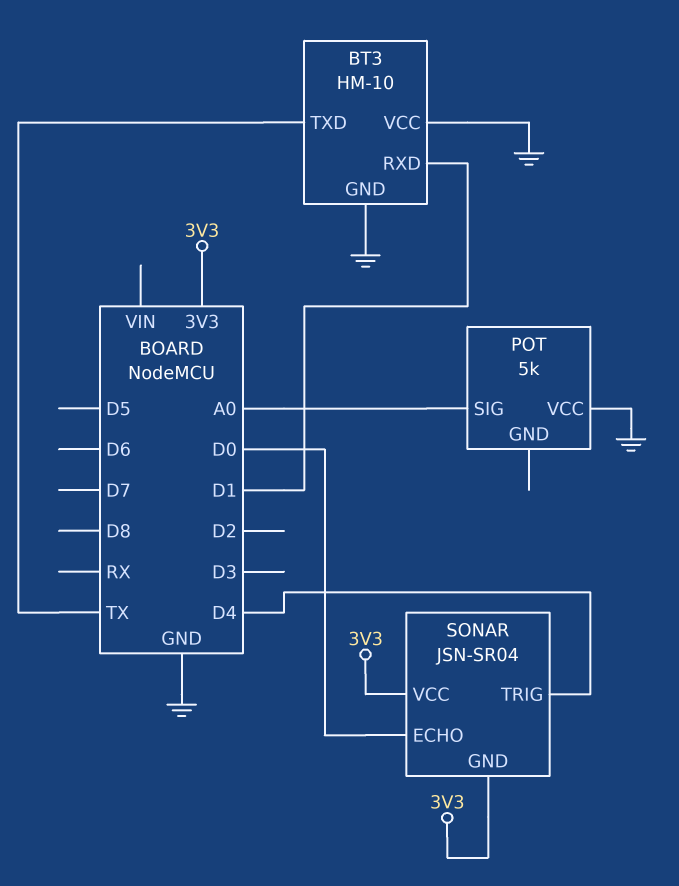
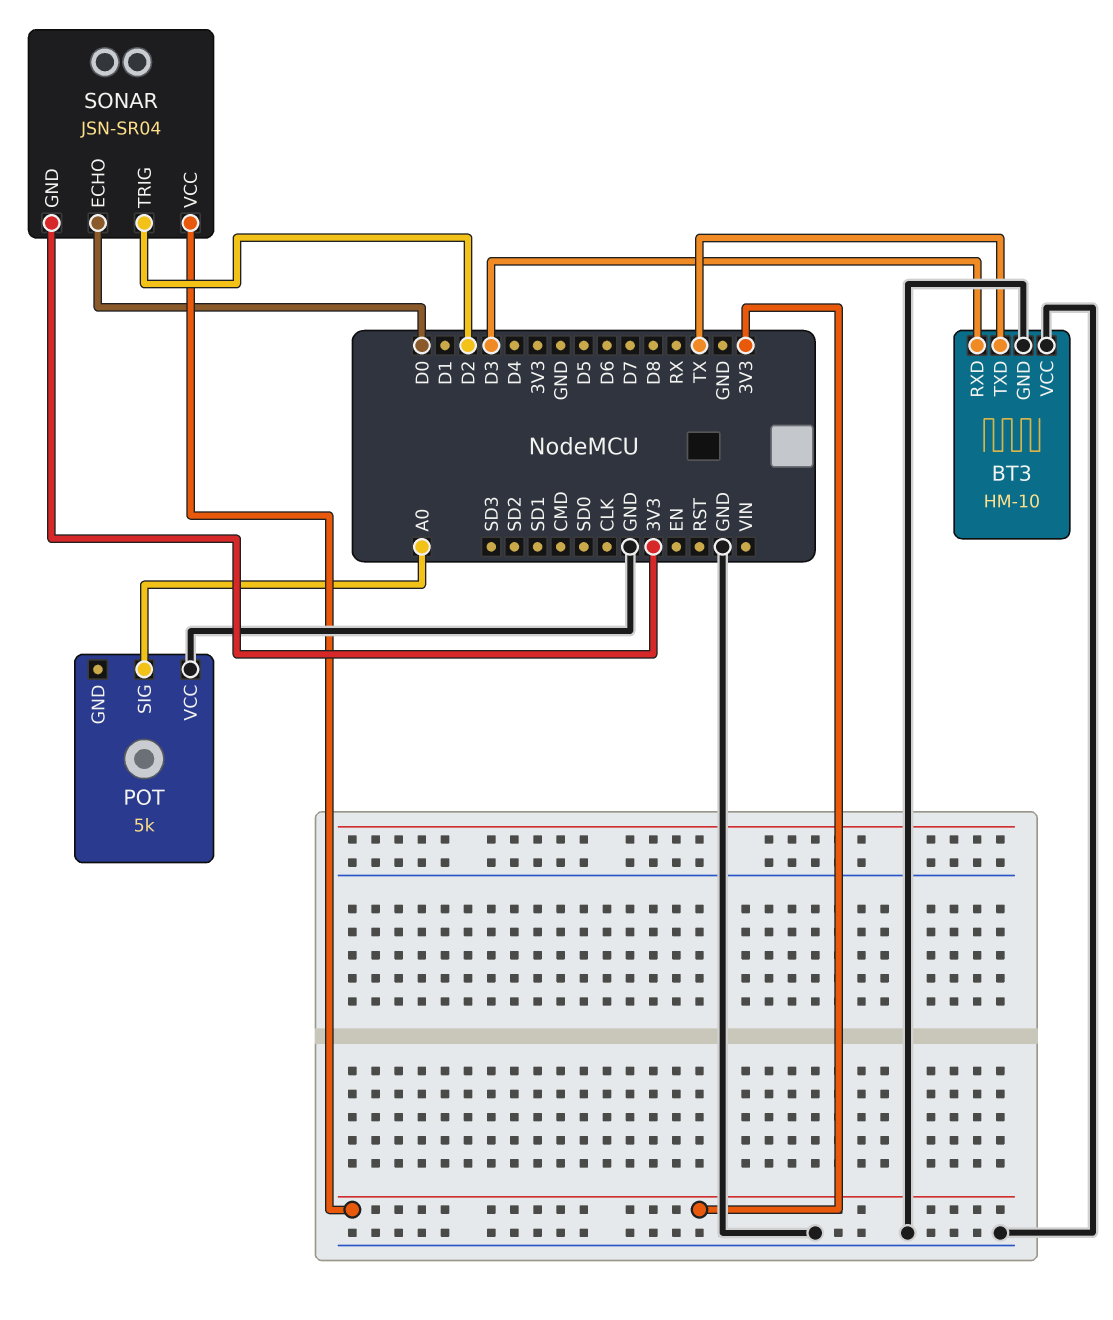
BT3 pin RXD: D1 -> D3
SONAR pin TRIG: D4 -> D2

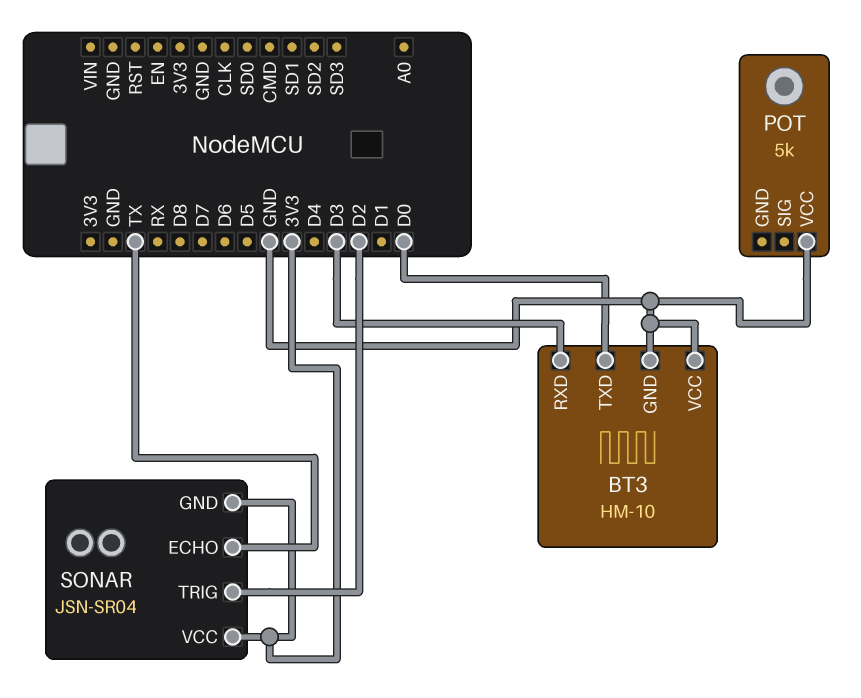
BT3 pin TXD: TX -> D0
POT pin SIG: A0 -> none
SONAR pin ECHO: D0 -> TX

